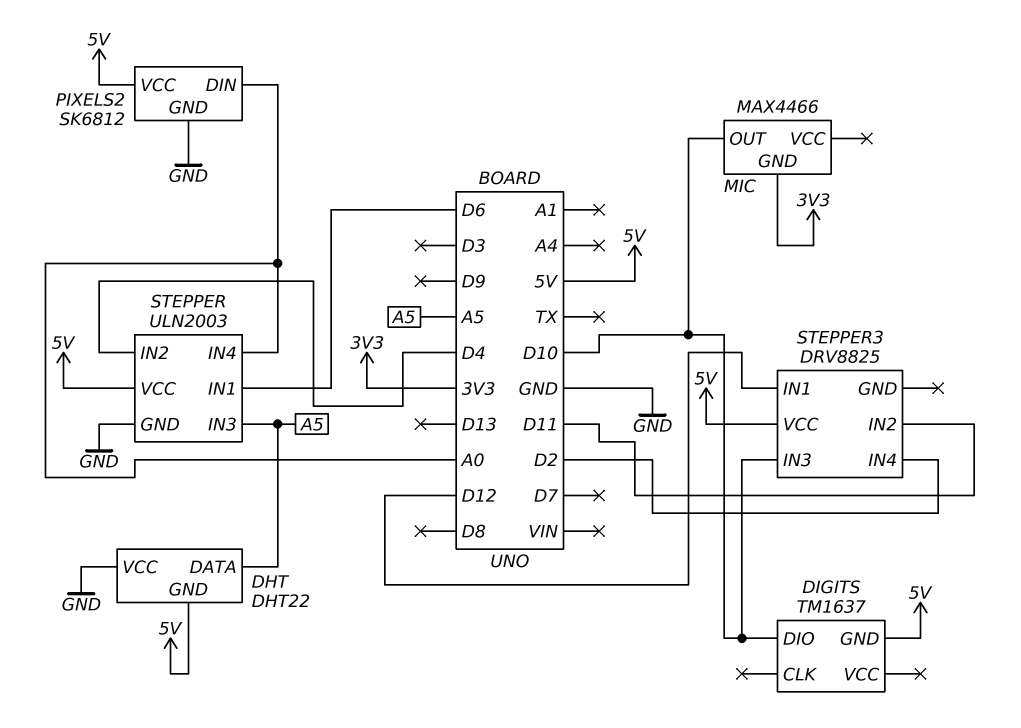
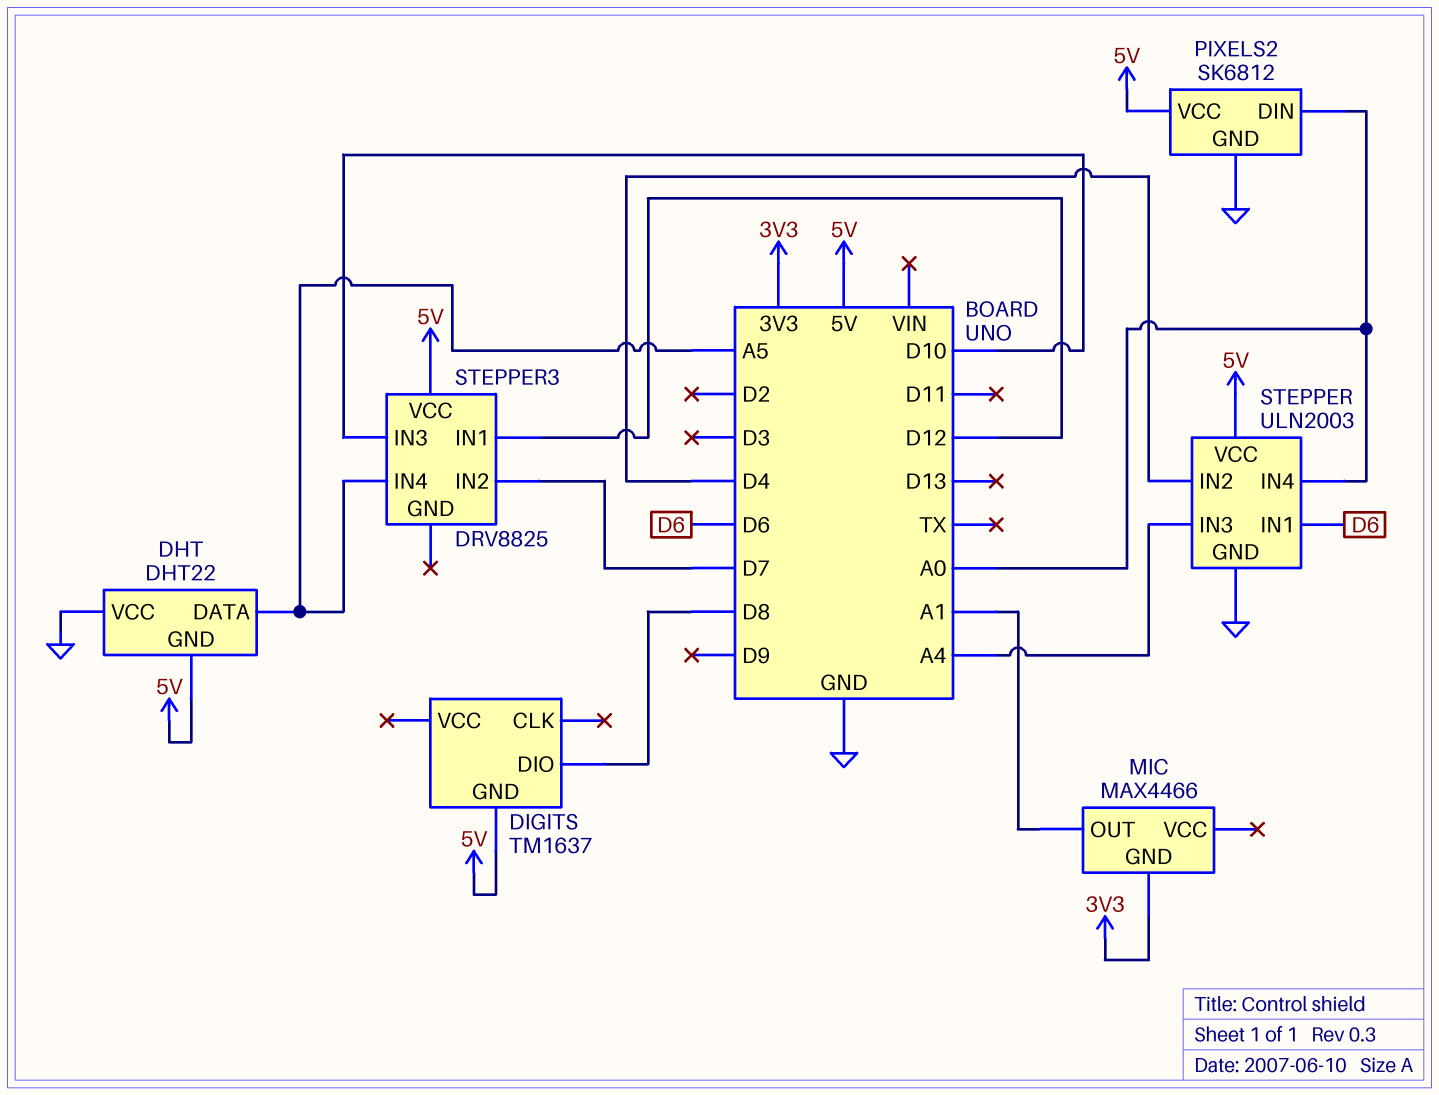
DIGITS pin DIO: D10 -> D8
MIC pin OUT: D10 -> A1
STEPPER pin IN3: A5 -> A4
STEPPER3 pin IN2: D11 -> D7
STEPPER3 pin IN4: D2 -> A5

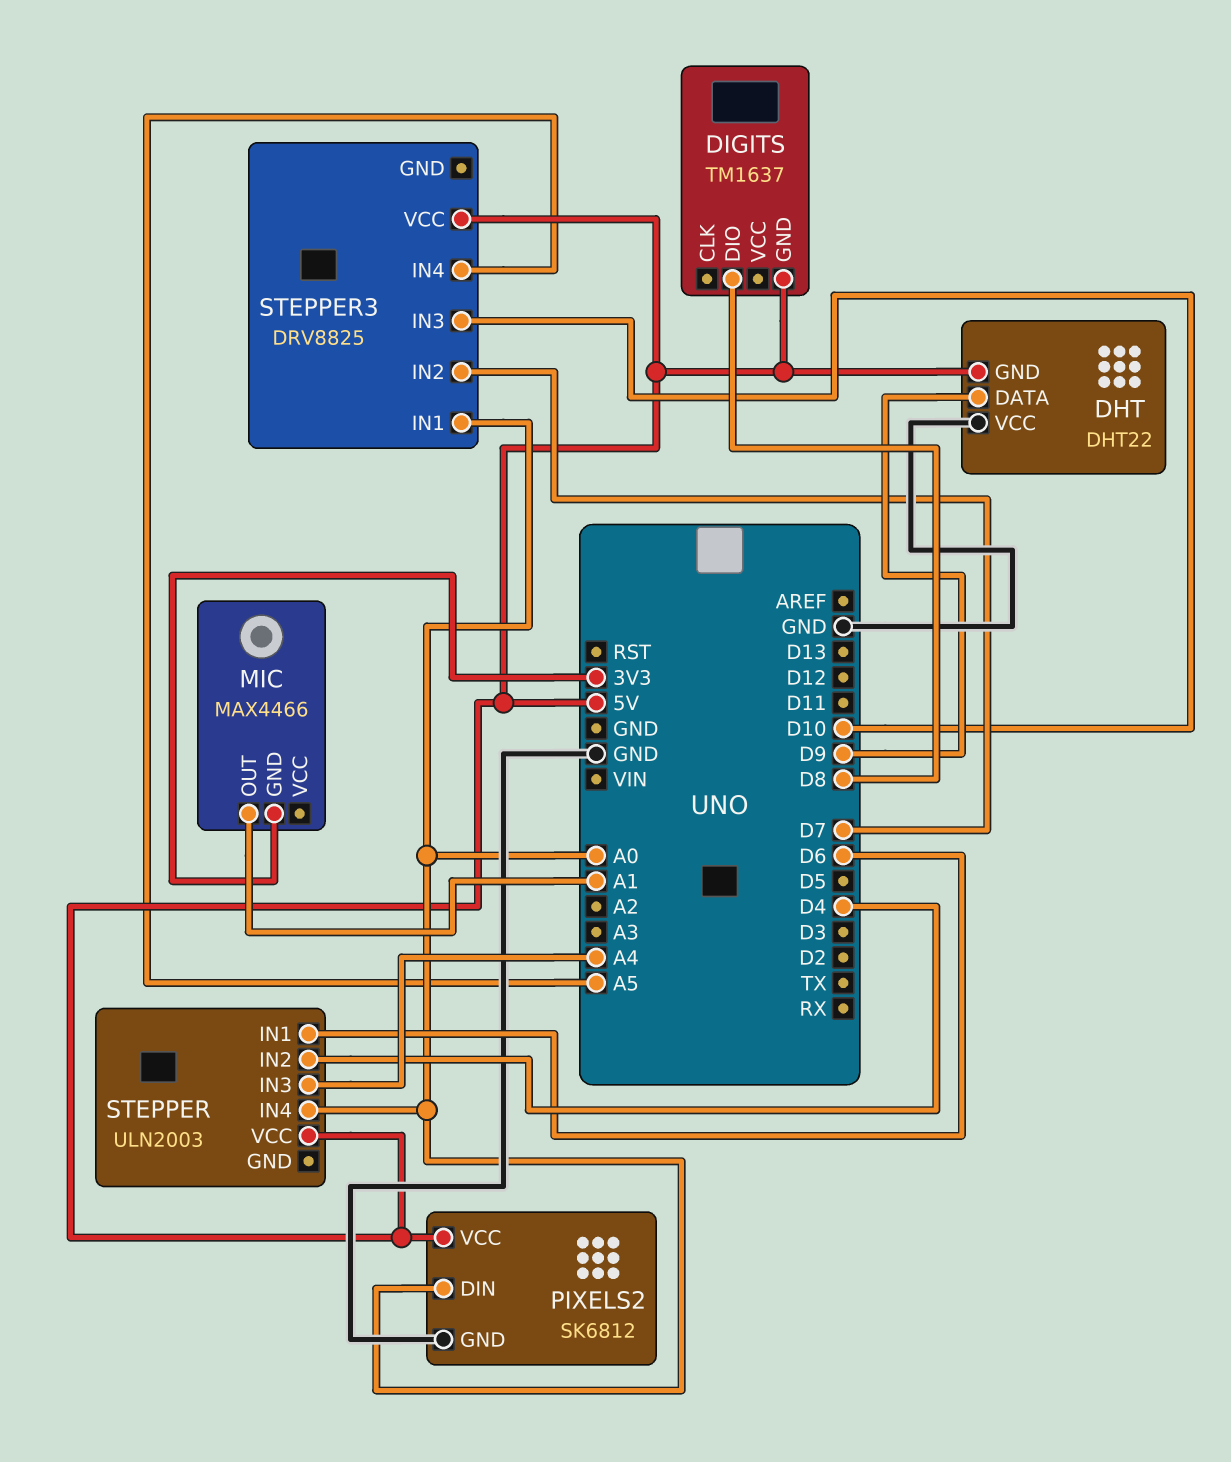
DHT pin DATA: A5 -> D9
STEPPER pin GND: GND -> none
STEPPER3 pin IN1: D12 -> A0

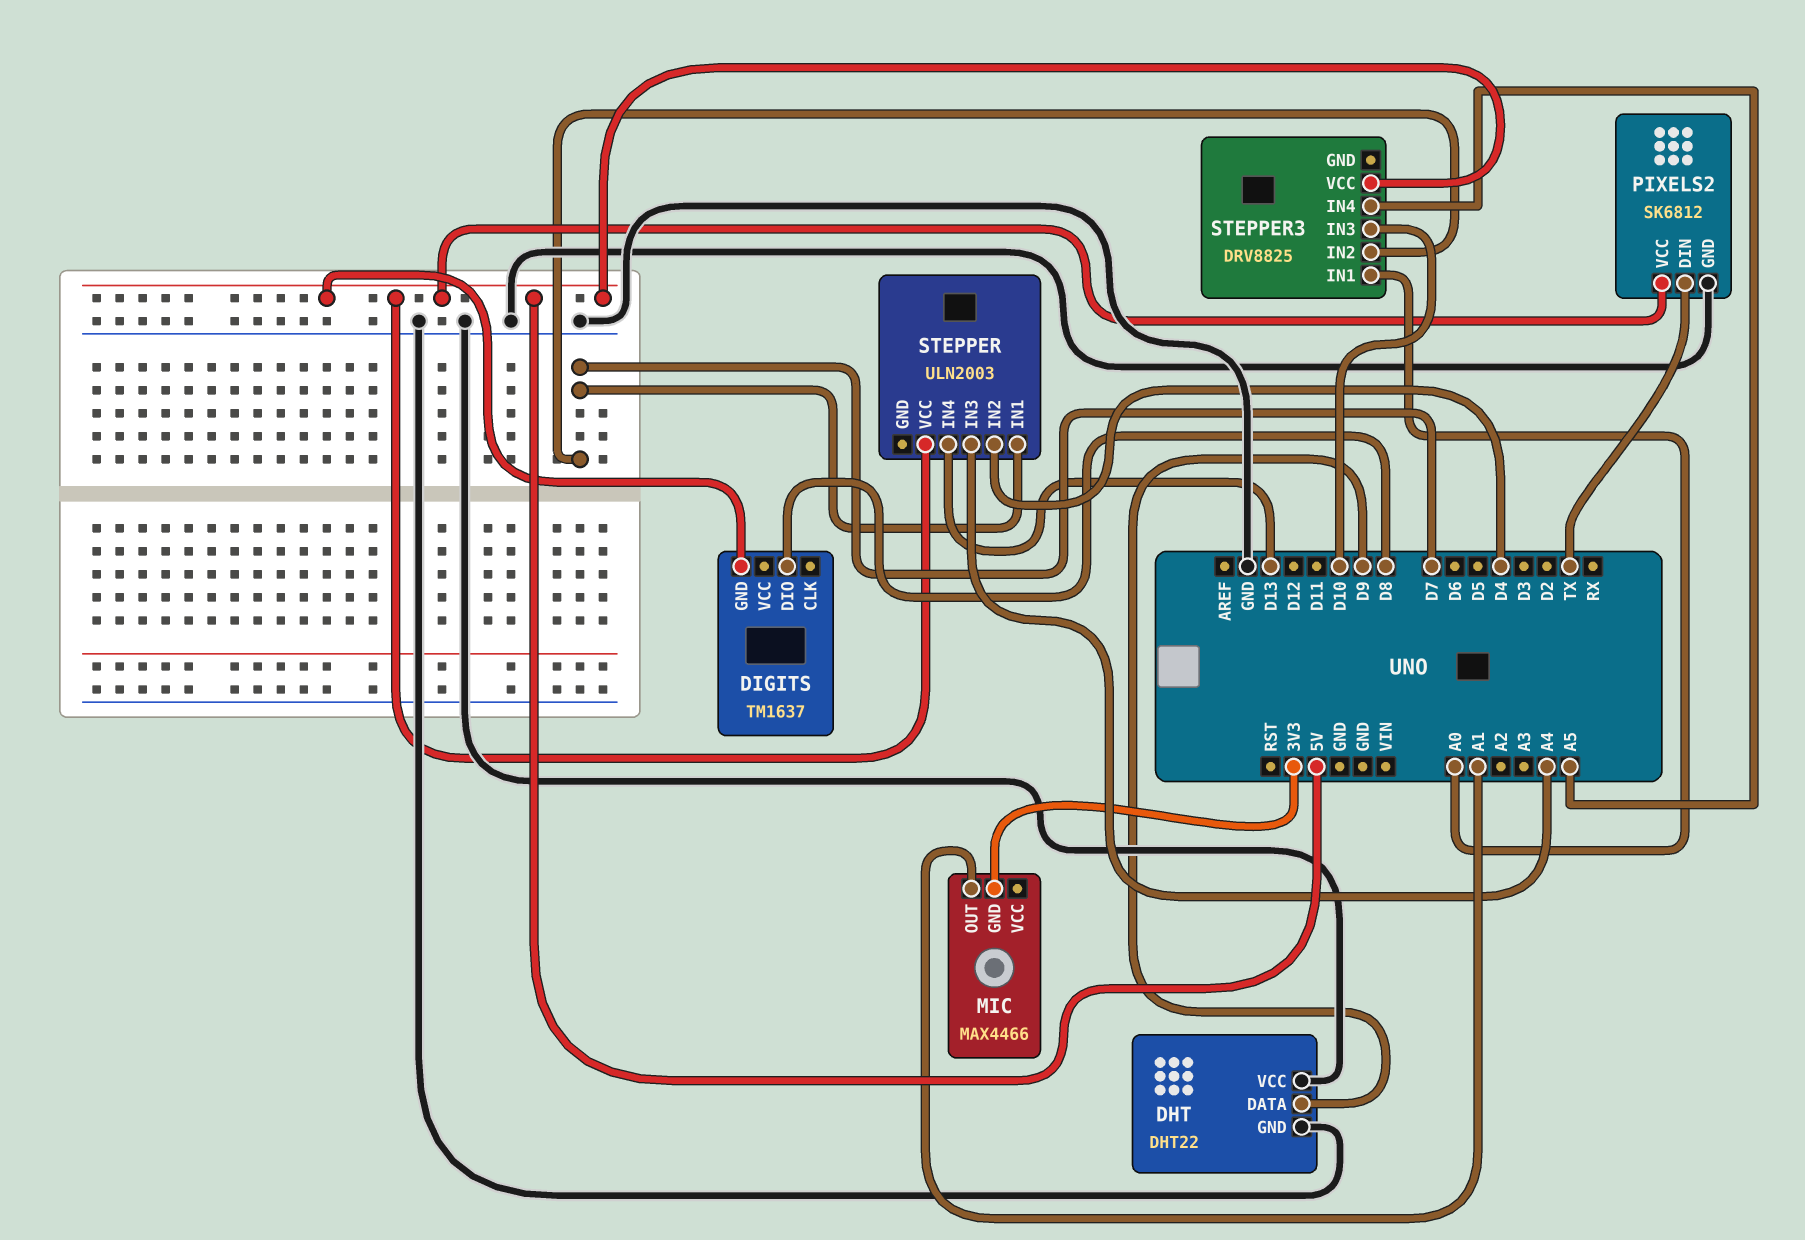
DHT pin GND: 5V -> GND
PIXELS2 pin DIN: A0 -> TX
STEPPER pin IN1: D6 -> D7
STEPPER pin IN4: A0 -> D13

